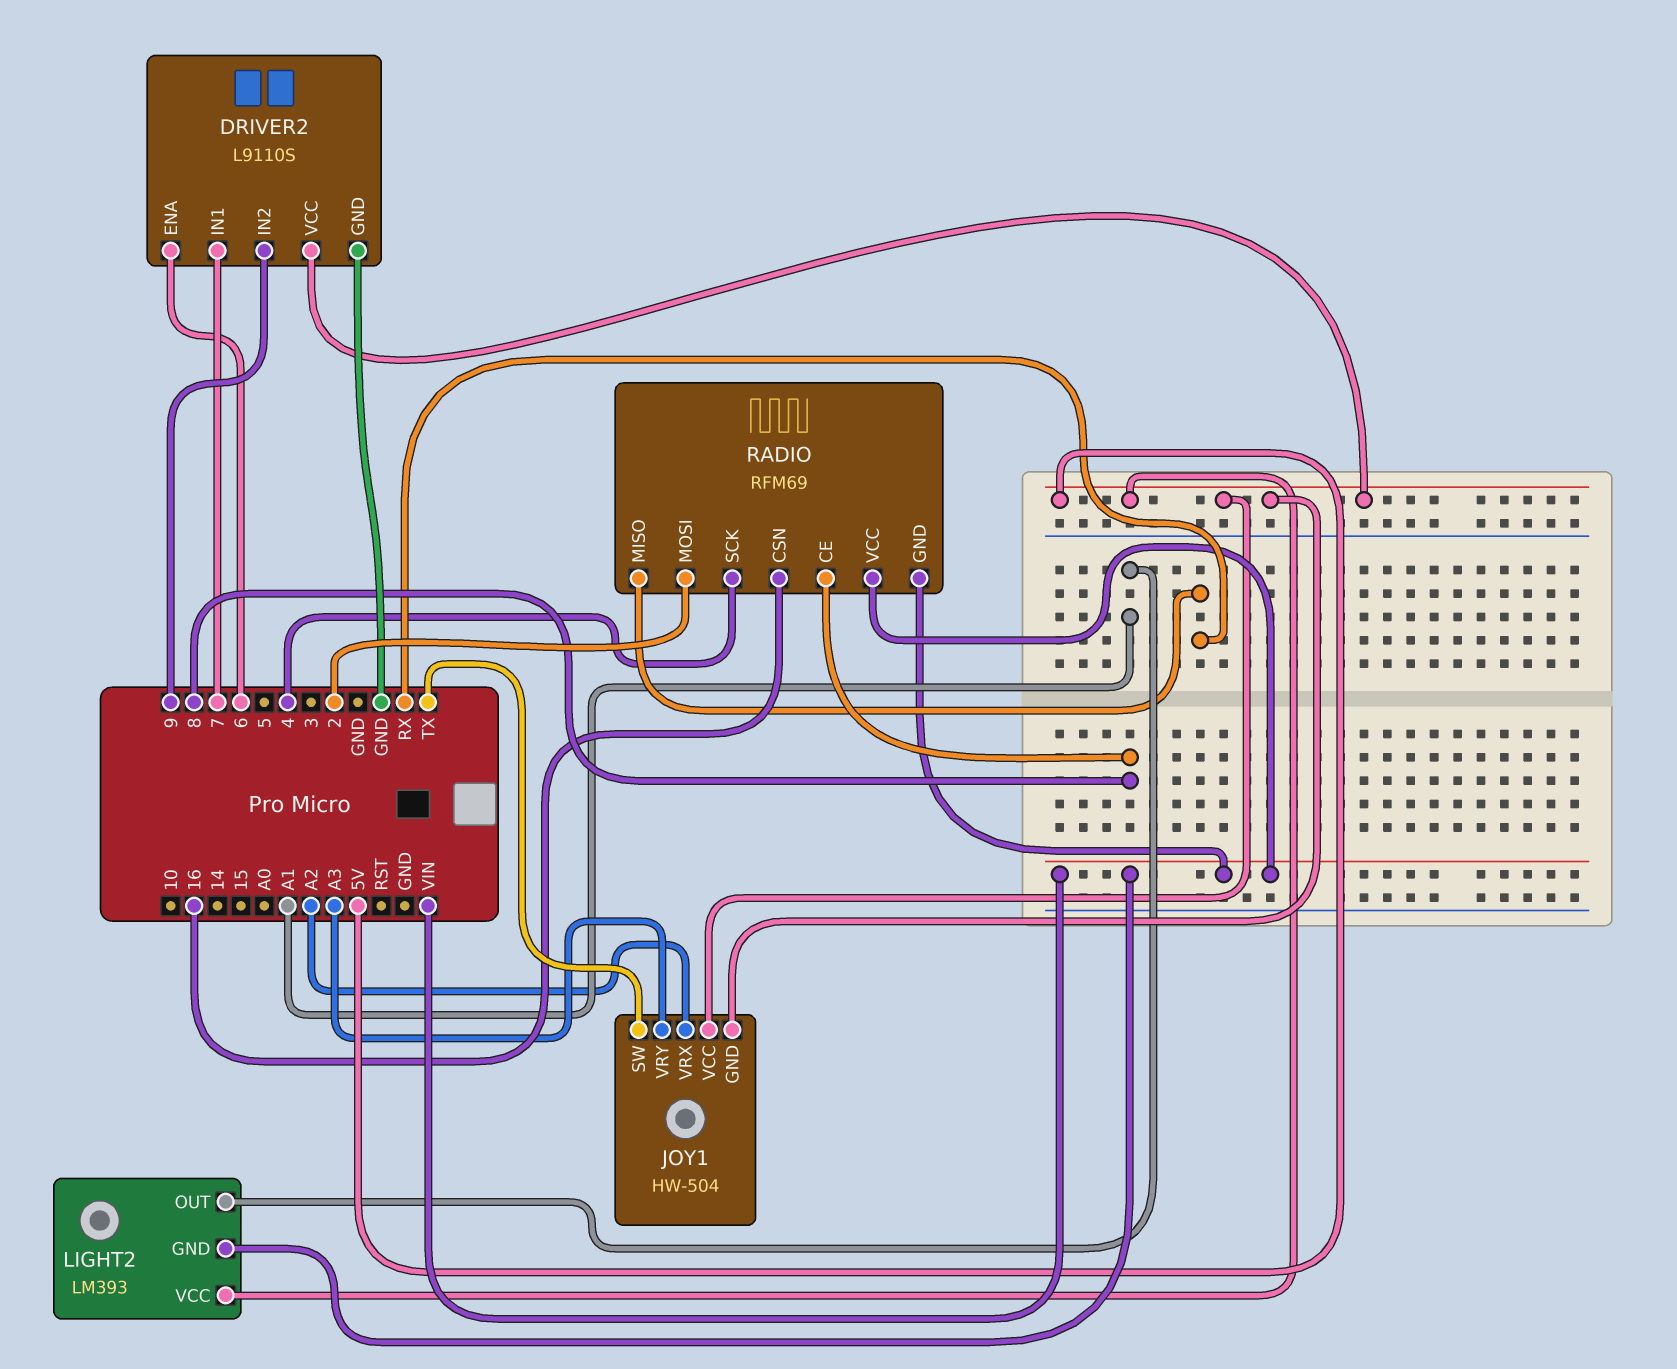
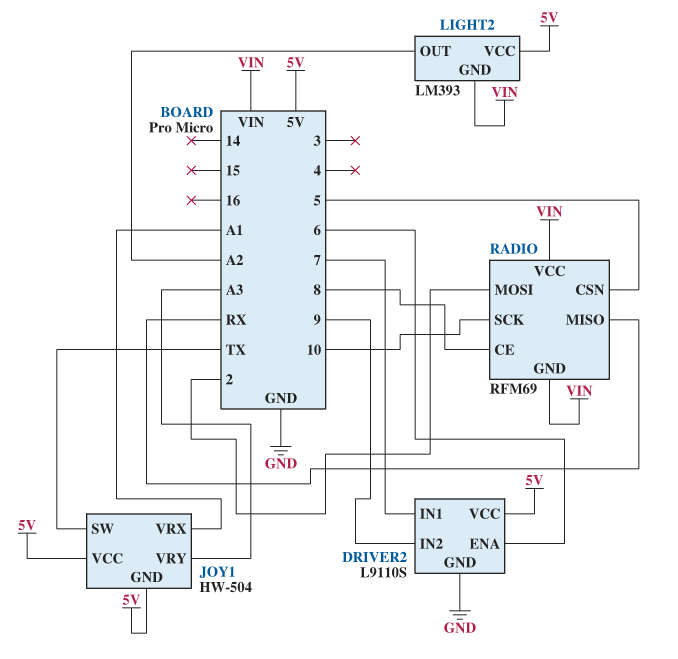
JOY1 pin VRX: A2 -> A1
LIGHT2 pin OUT: A1 -> A2
RADIO pin CSN: 16 -> 5
RADIO pin SCK: 4 -> 10

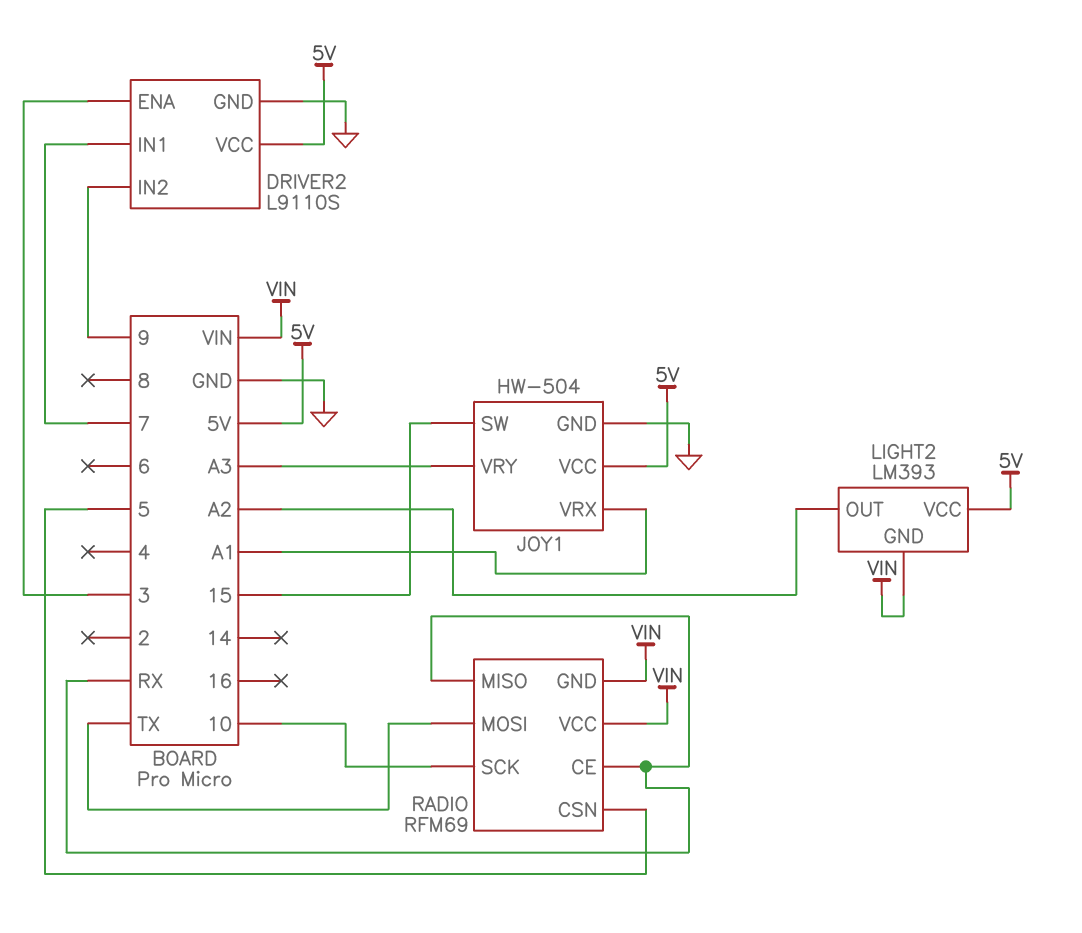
DRIVER2 pin ENA: 6 -> 3
JOY1 pin GND: 5V -> GND
JOY1 pin SW: TX -> 15
RADIO pin CE: 8 -> RX
RADIO pin MOSI: 2 -> TX

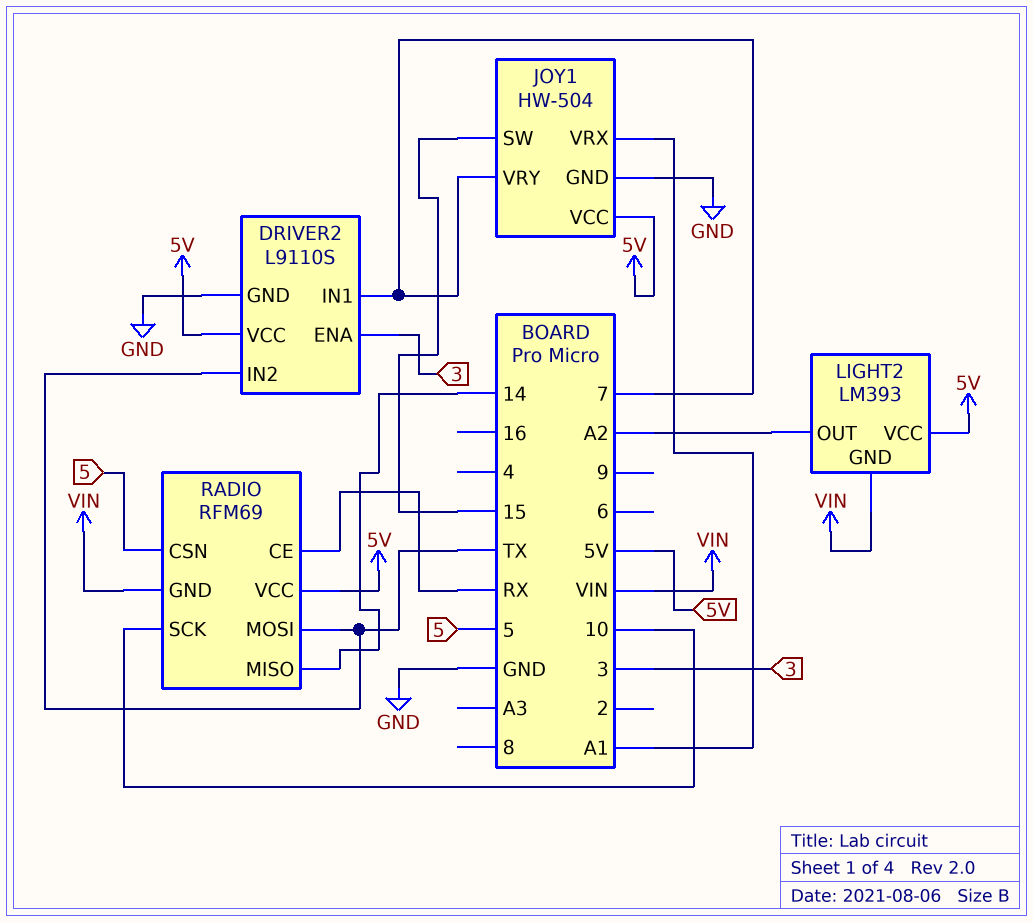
DRIVER2 pin IN2: 9 -> TX
JOY1 pin VRY: A3 -> 7
RADIO pin MISO: RX -> 14
RADIO pin VCC: VIN -> 5V

